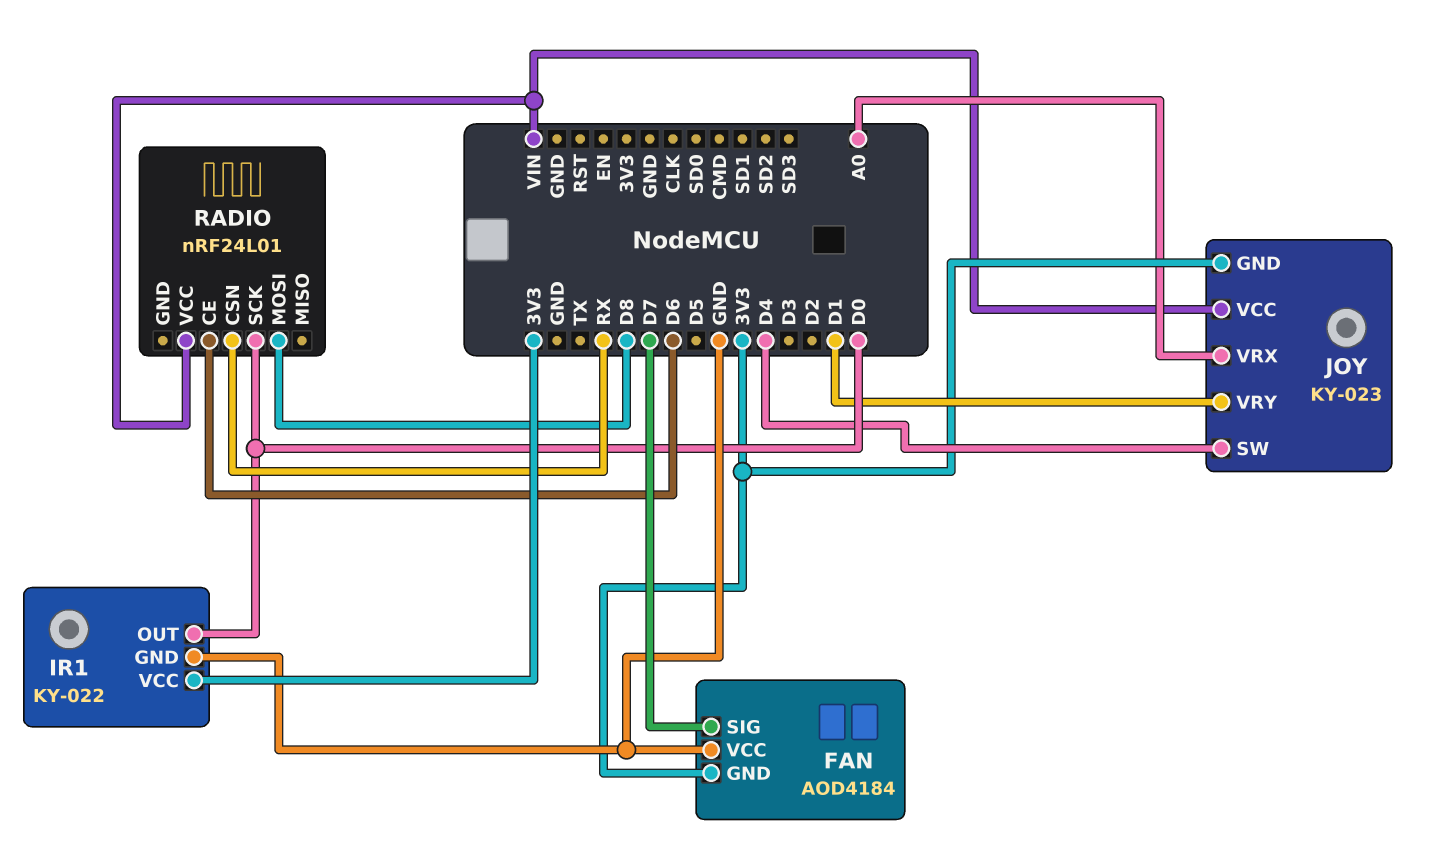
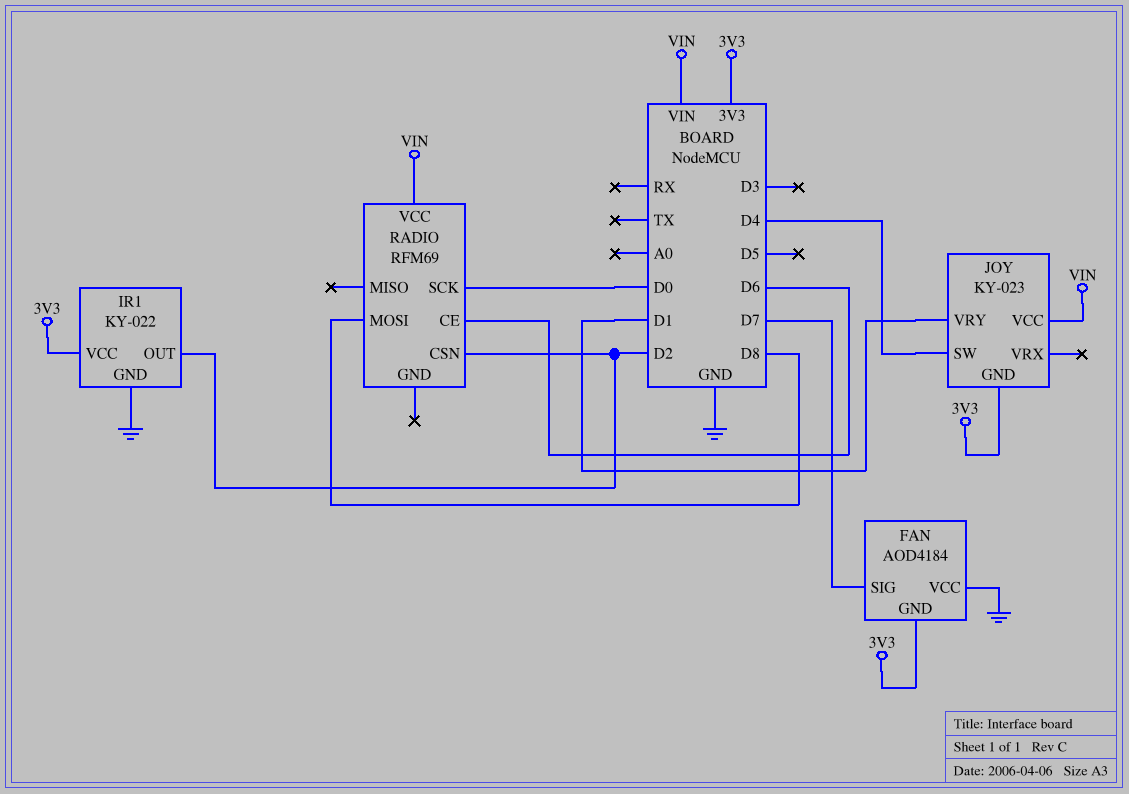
IR1 pin OUT: D0 -> D2
JOY pin VRX: A0 -> none
RADIO: nRF24L01 -> RFM69
RADIO pin CSN: RX -> D2

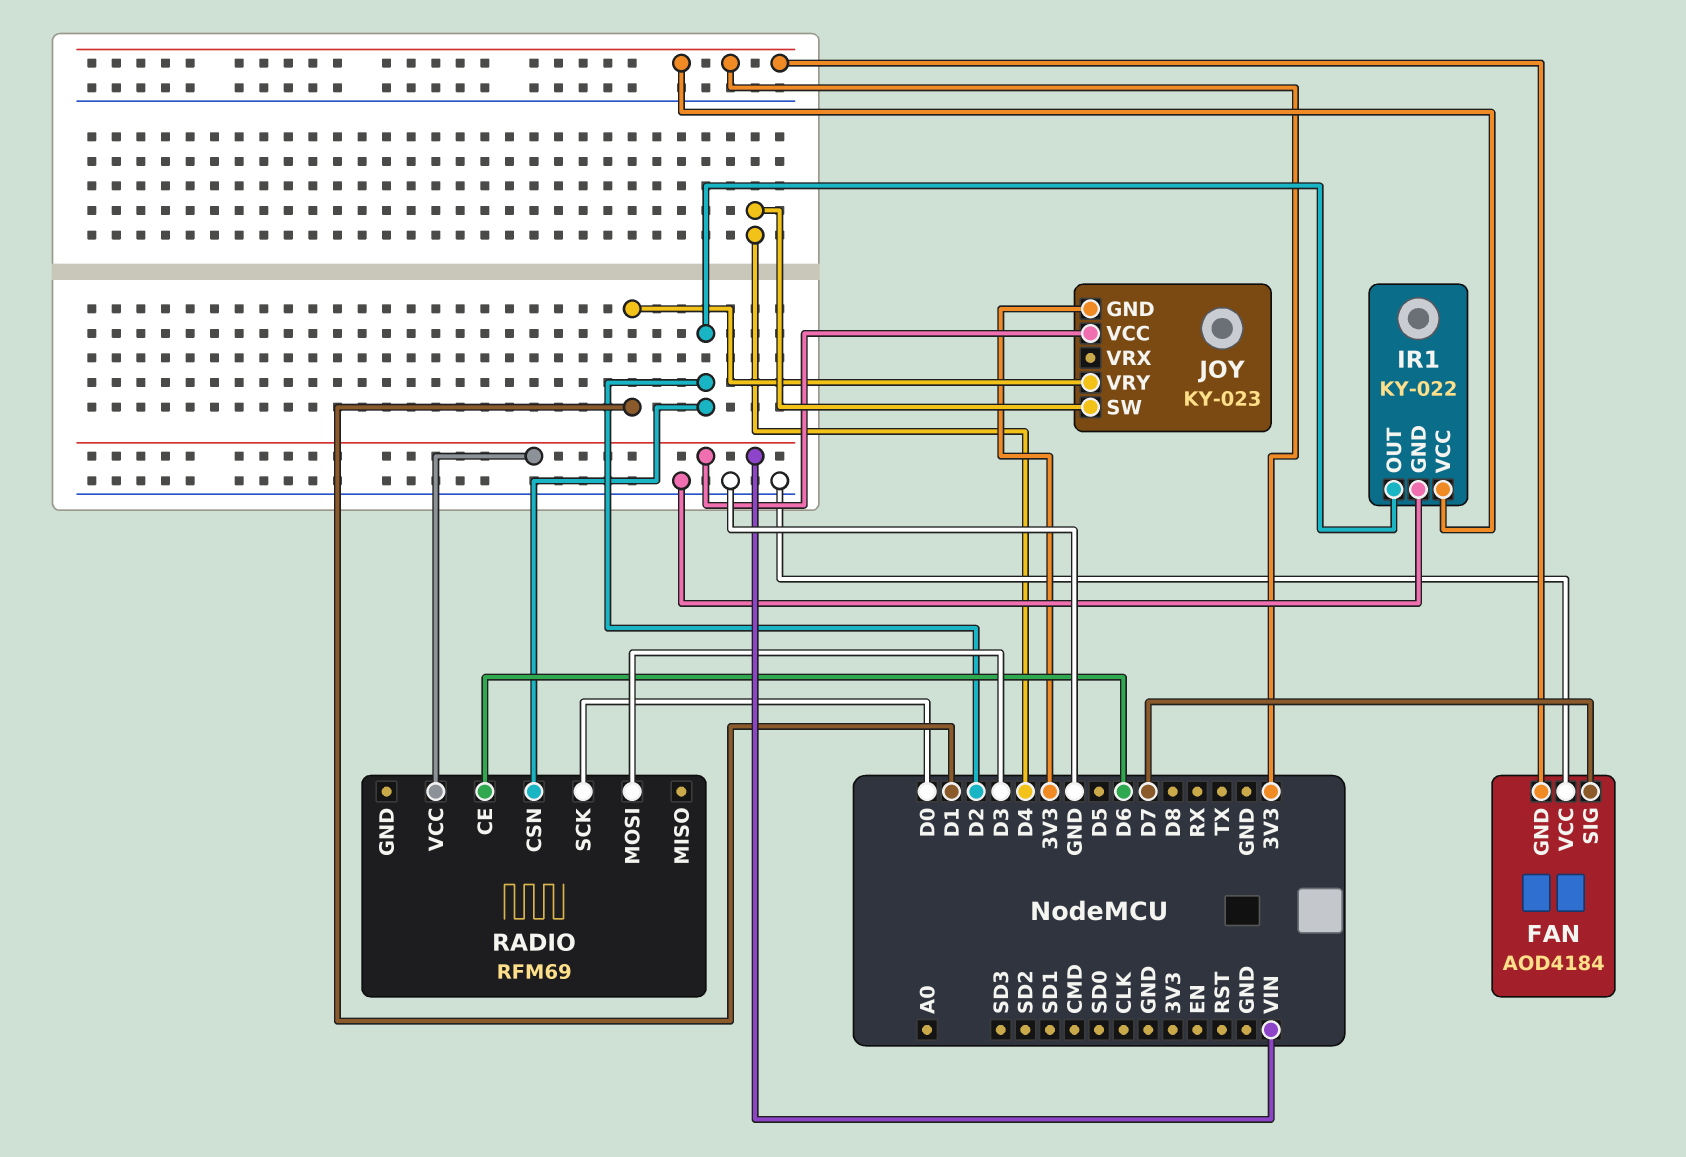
RADIO pin MOSI: D8 -> D3

